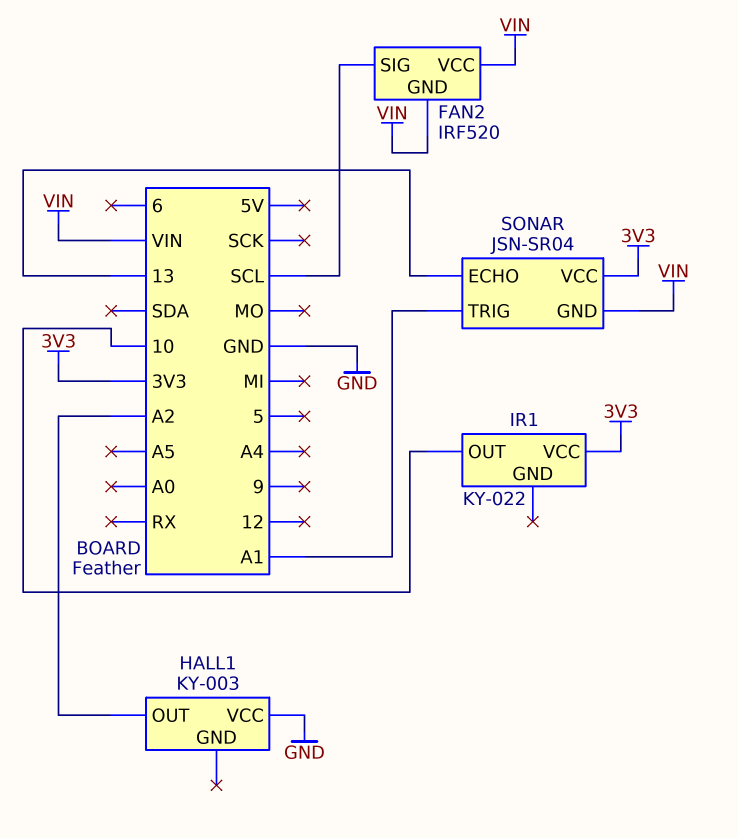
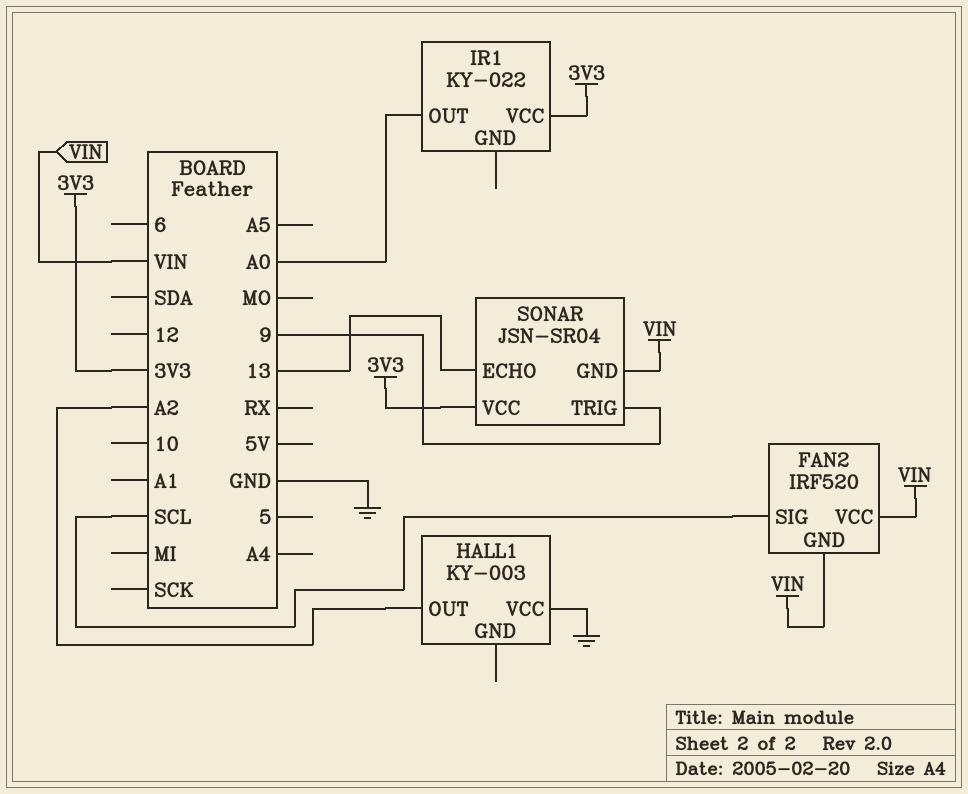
IR1 pin OUT: 10 -> A0
SONAR pin TRIG: A1 -> 9

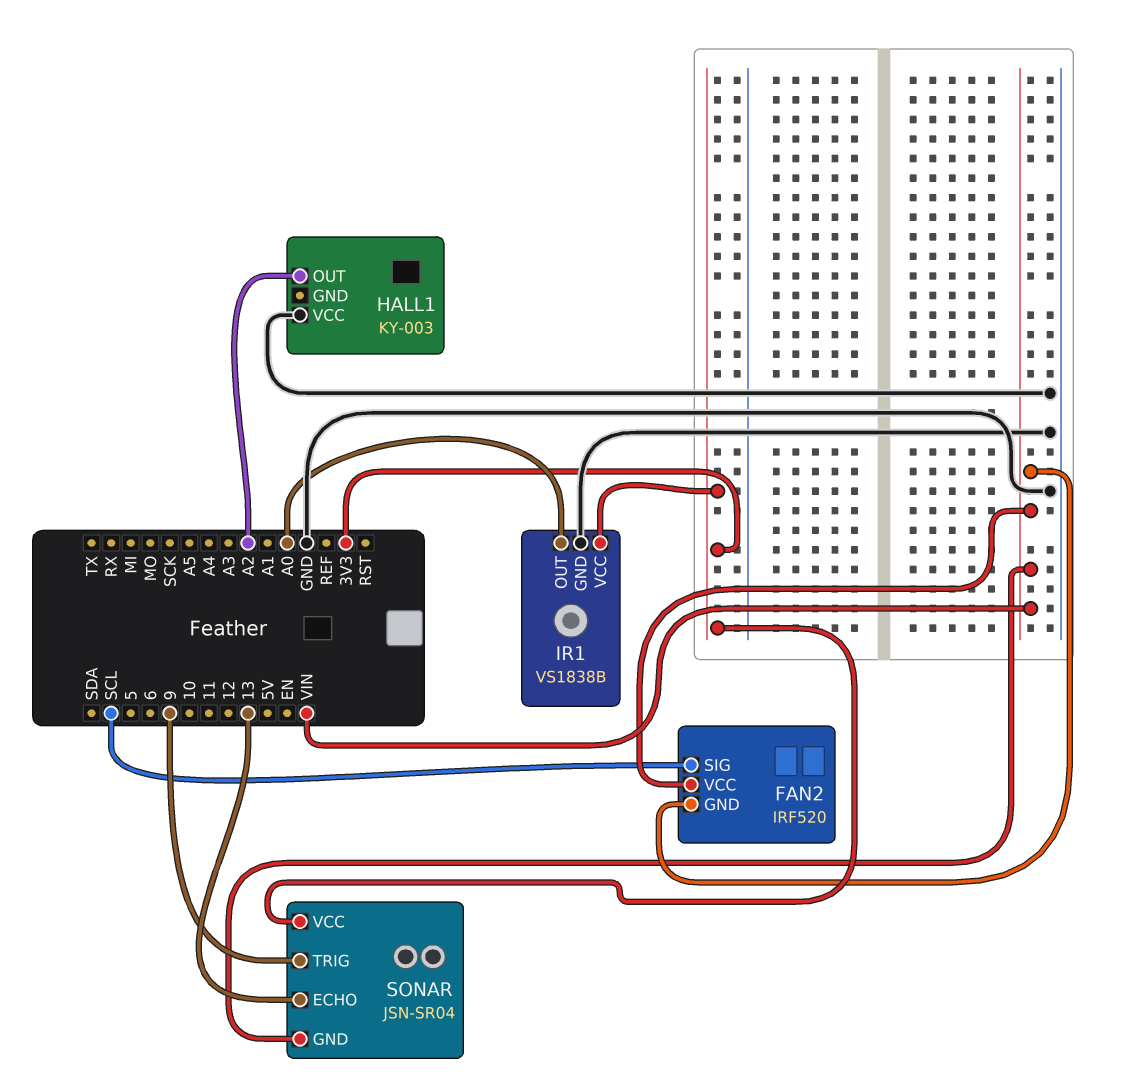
IR1: KY-022 -> VS1838B
IR1 pin GND: none -> GND

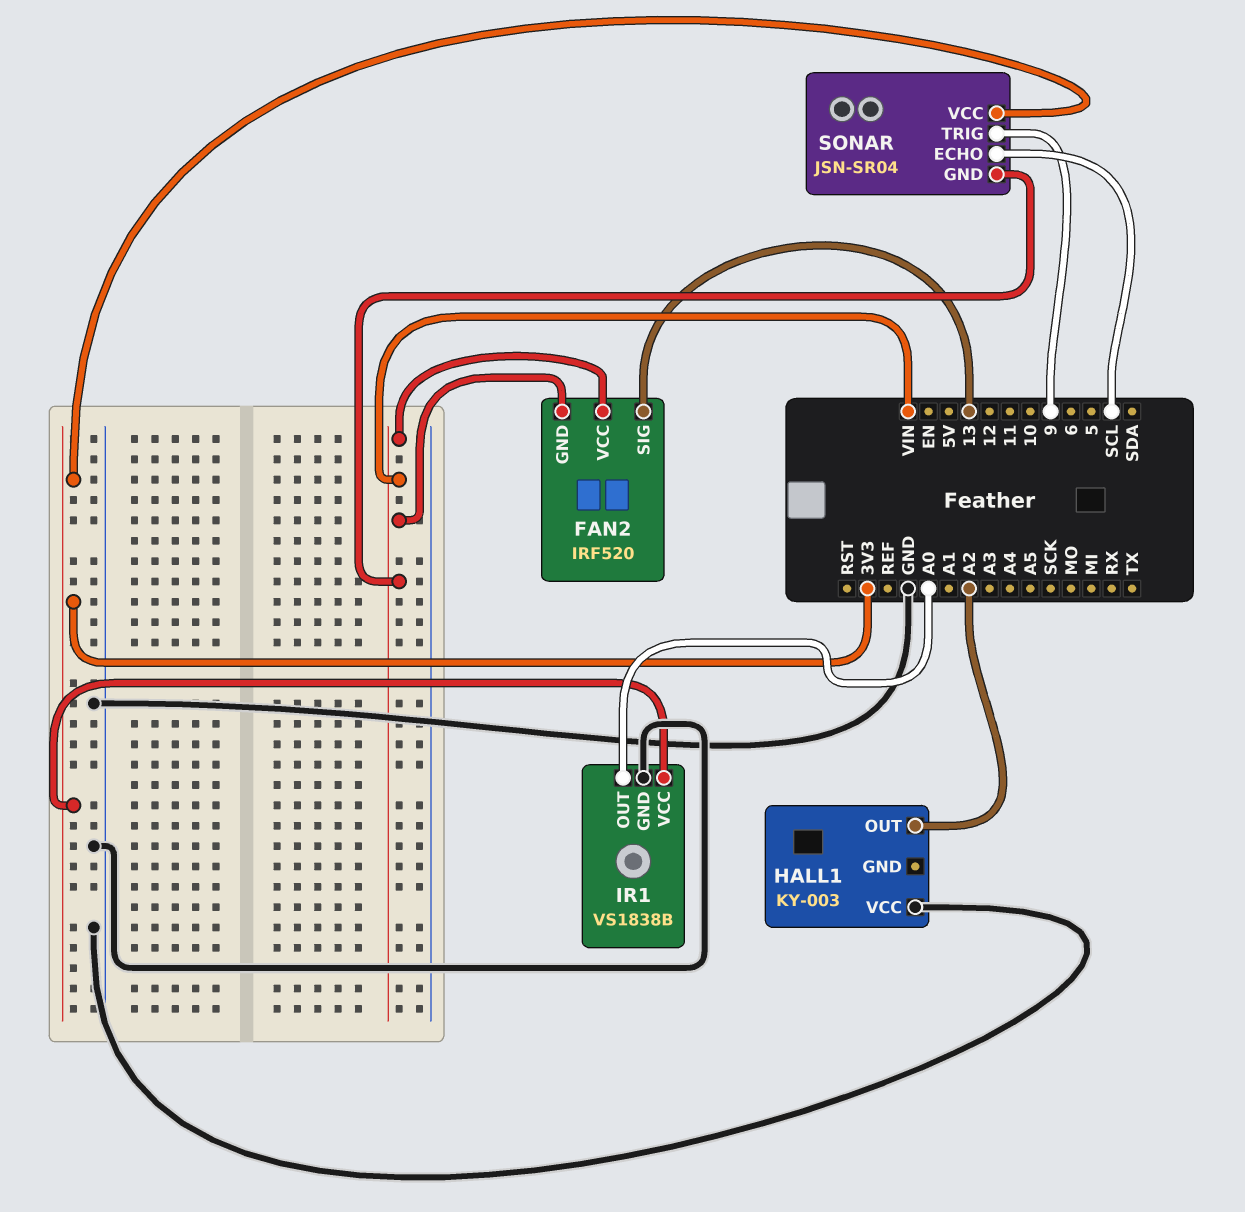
FAN2 pin SIG: SCL -> 13
SONAR pin ECHO: 13 -> SCL

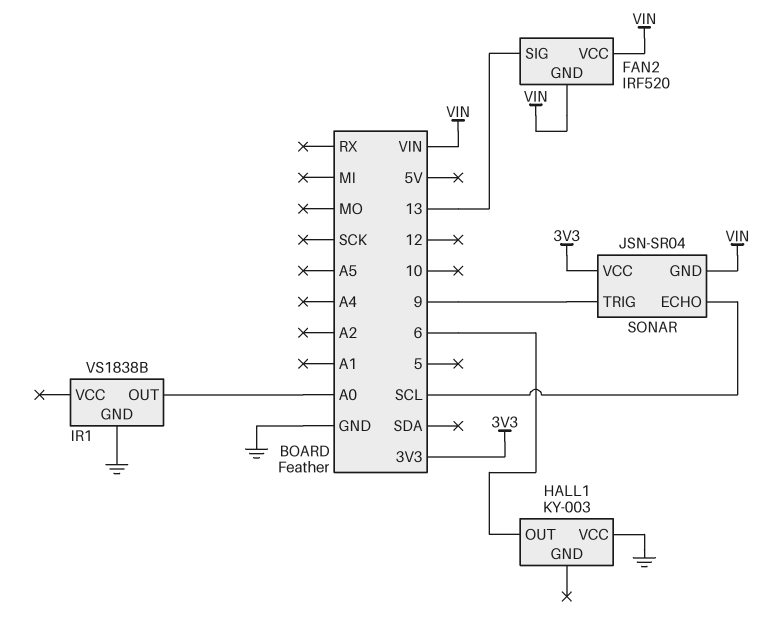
HALL1 pin OUT: A2 -> 6
IR1 pin VCC: 3V3 -> none

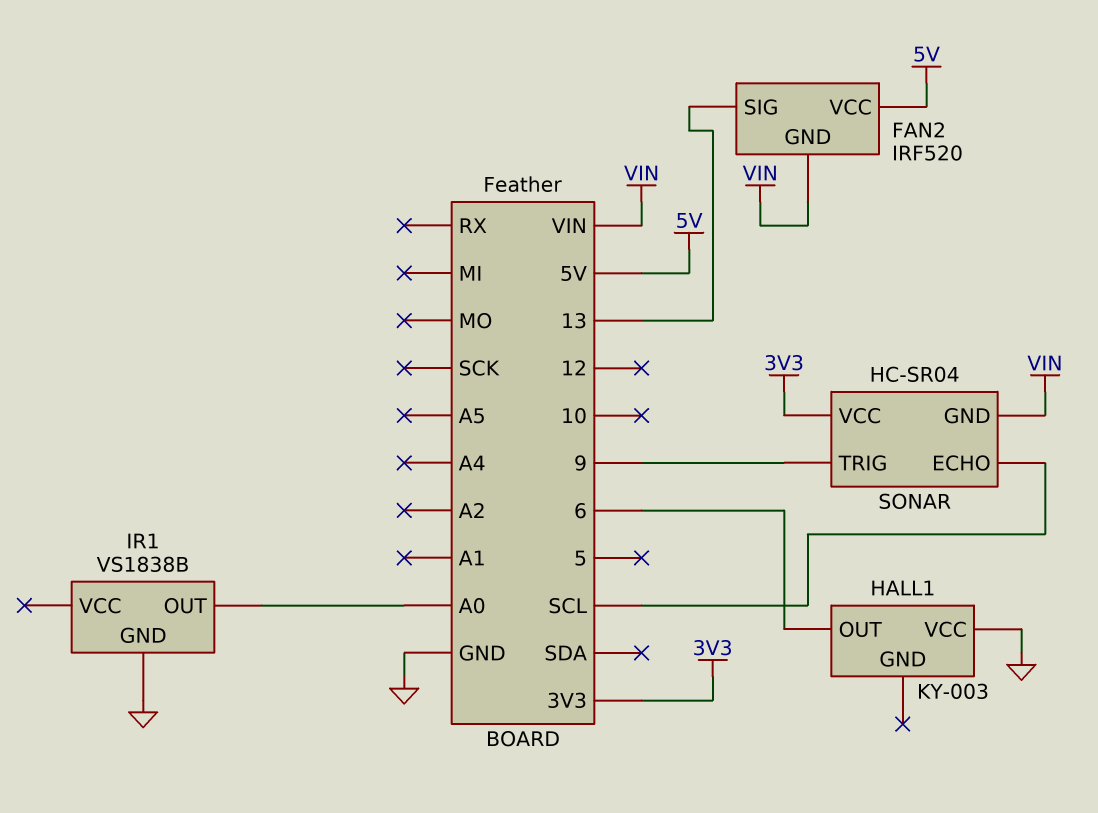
FAN2 pin VCC: VIN -> 5V
SONAR: JSN-SR04 -> HC-SR04

